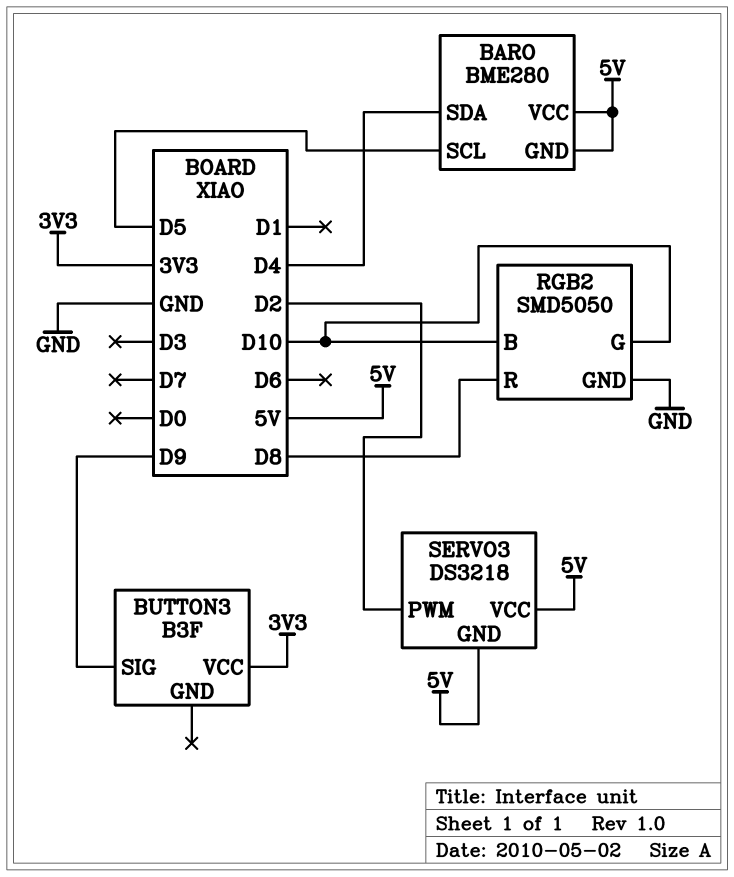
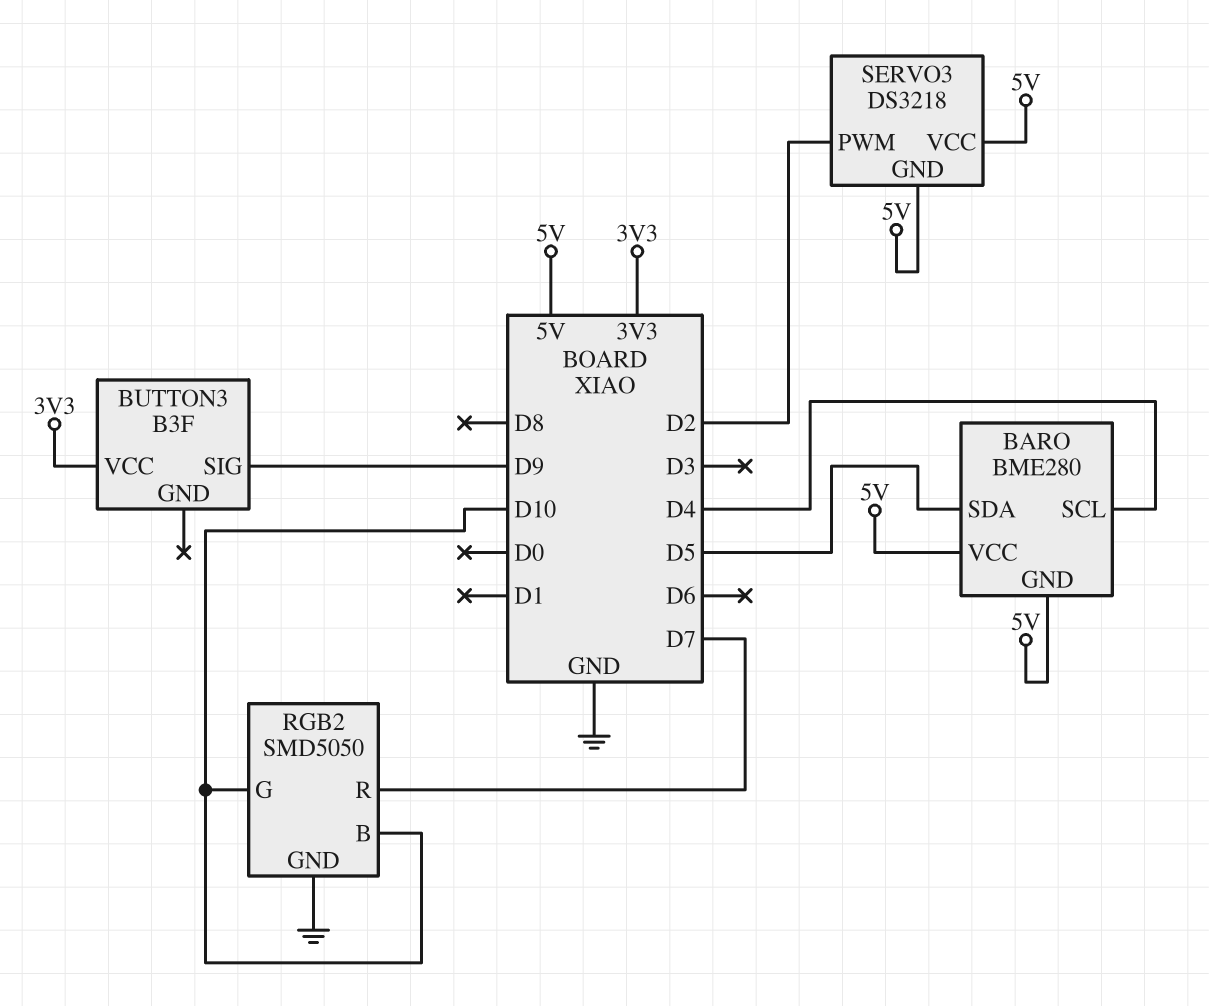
BARO pin SCL: D5 -> D4
BARO pin SDA: D4 -> D5
RGB2 pin R: D8 -> D7

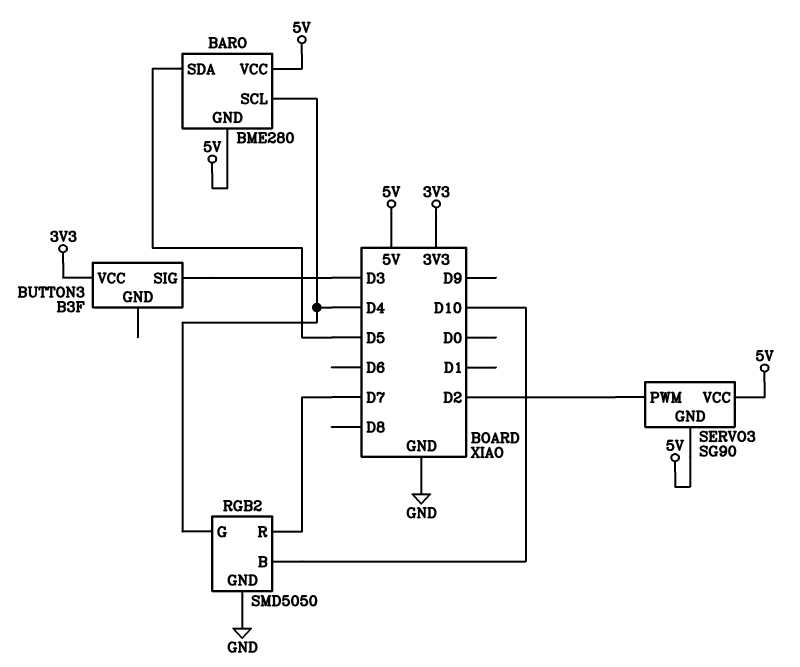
BUTTON3 pin SIG: D9 -> D3
RGB2 pin G: D10 -> D4
SERVO3: DS3218 -> SG90

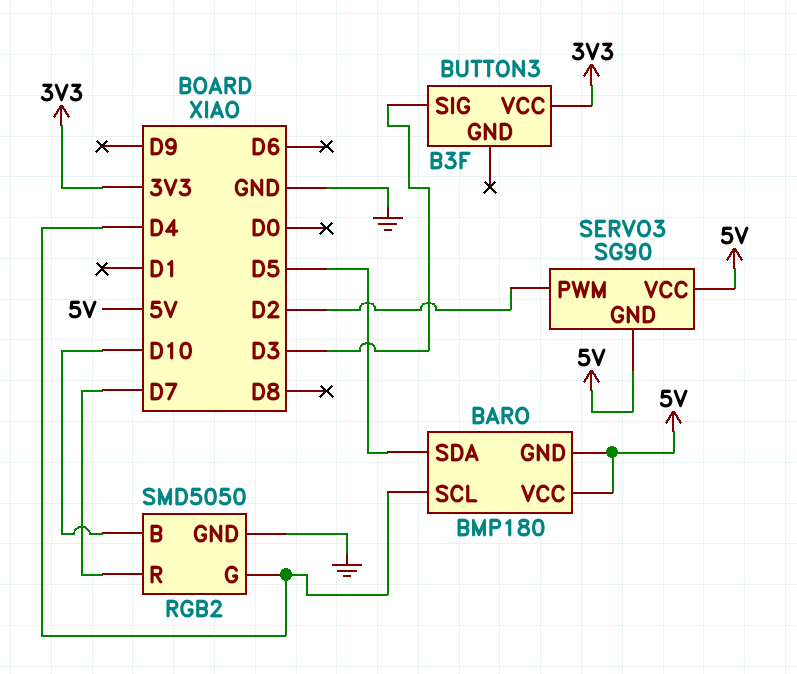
BARO: BME280 -> BMP180

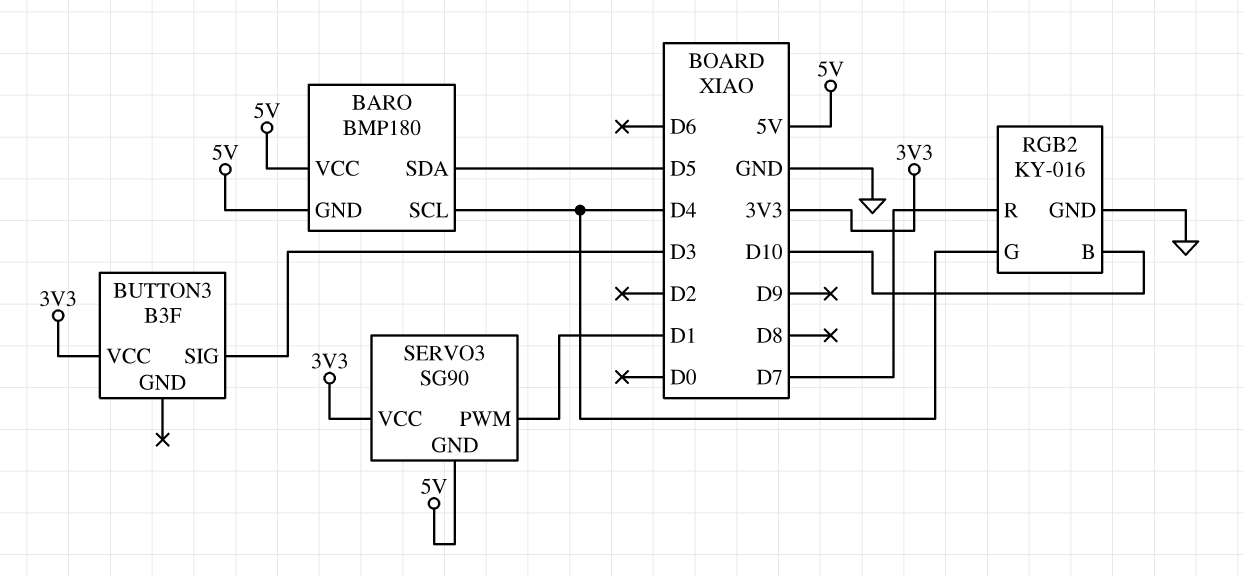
RGB2: SMD5050 -> KY-016
SERVO3 pin PWM: D2 -> D1
SERVO3 pin VCC: 5V -> 3V3

